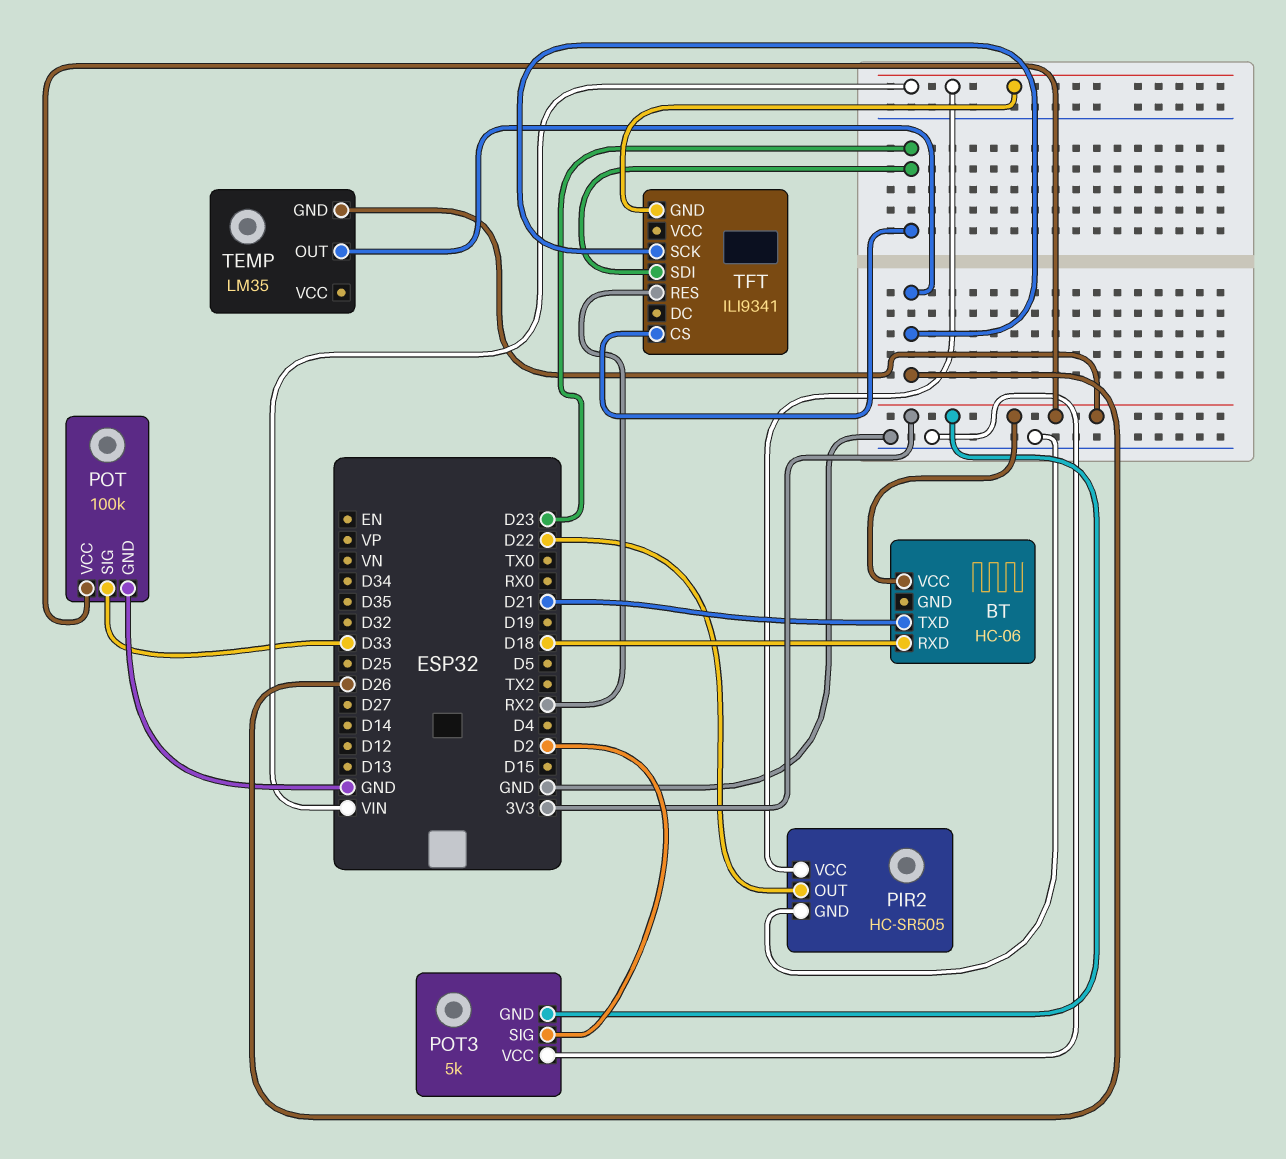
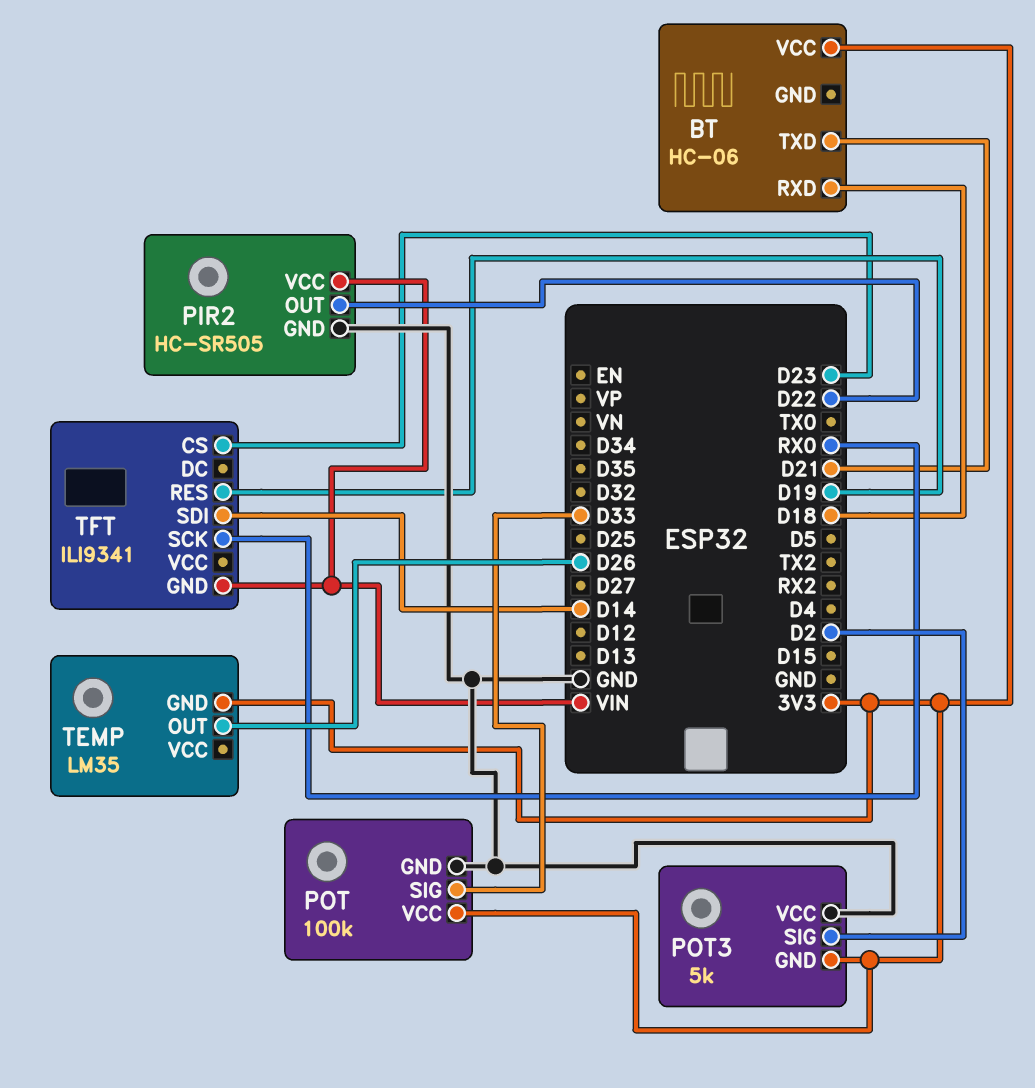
TFT pin RES: RX2 -> D19
TFT pin SCK: D26 -> RX0
TFT pin SDI: D23 -> D14

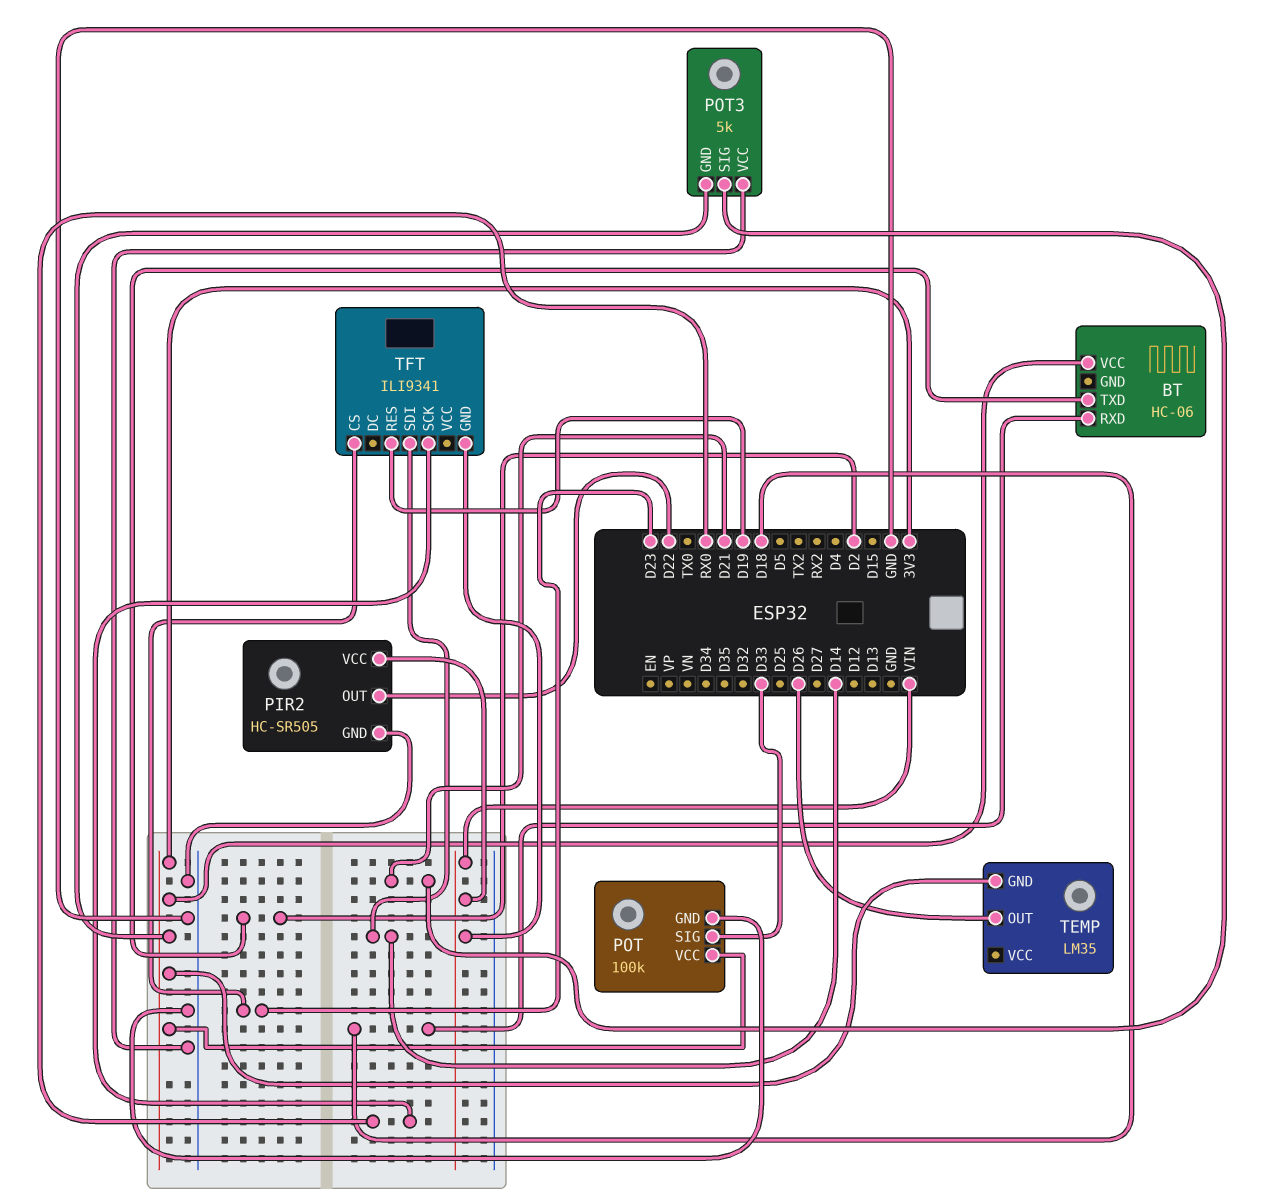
BT pin TXD: D21 -> D2
POT3 pin SIG: D2 -> D21

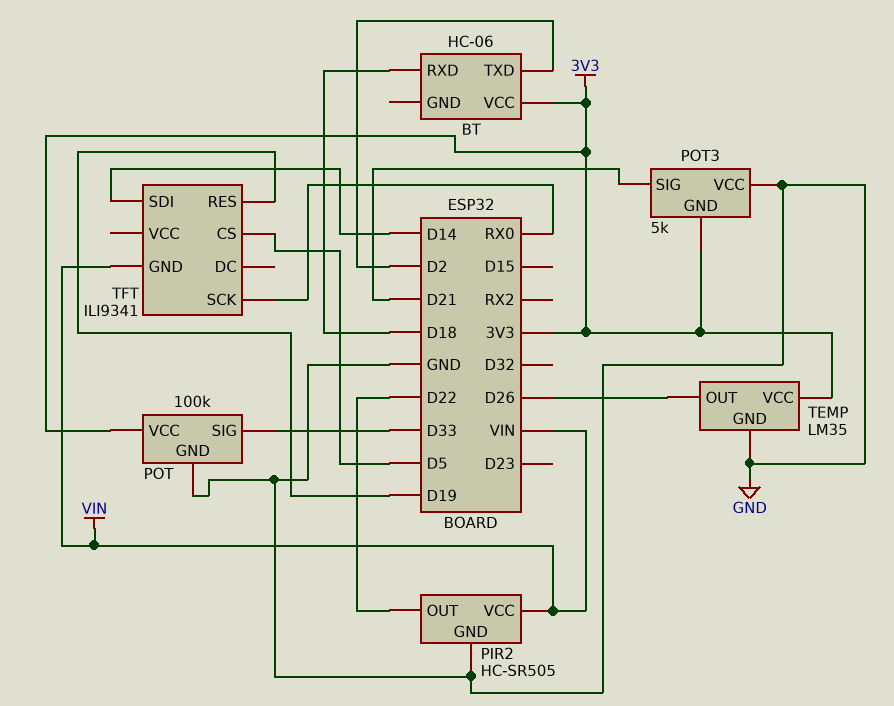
TEMP pin GND: 3V3 -> GND
TEMP pin VCC: none -> 3V3
TFT pin CS: D23 -> D5

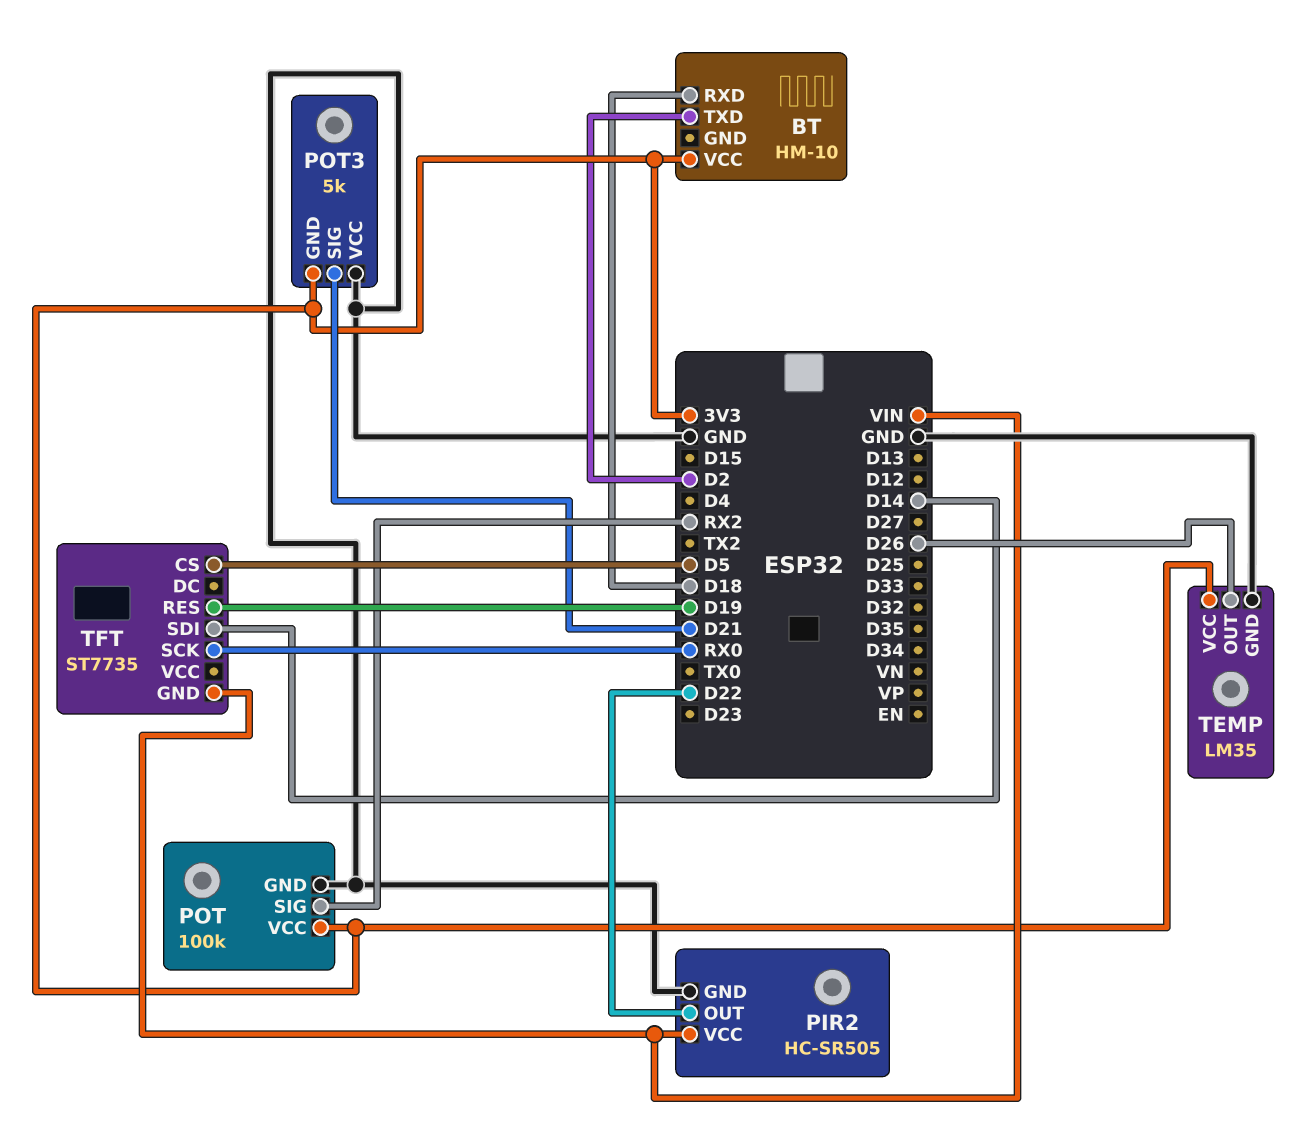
BT: HC-06 -> HM-10
POT pin SIG: D33 -> RX2
TFT: ILI9341 -> ST7735

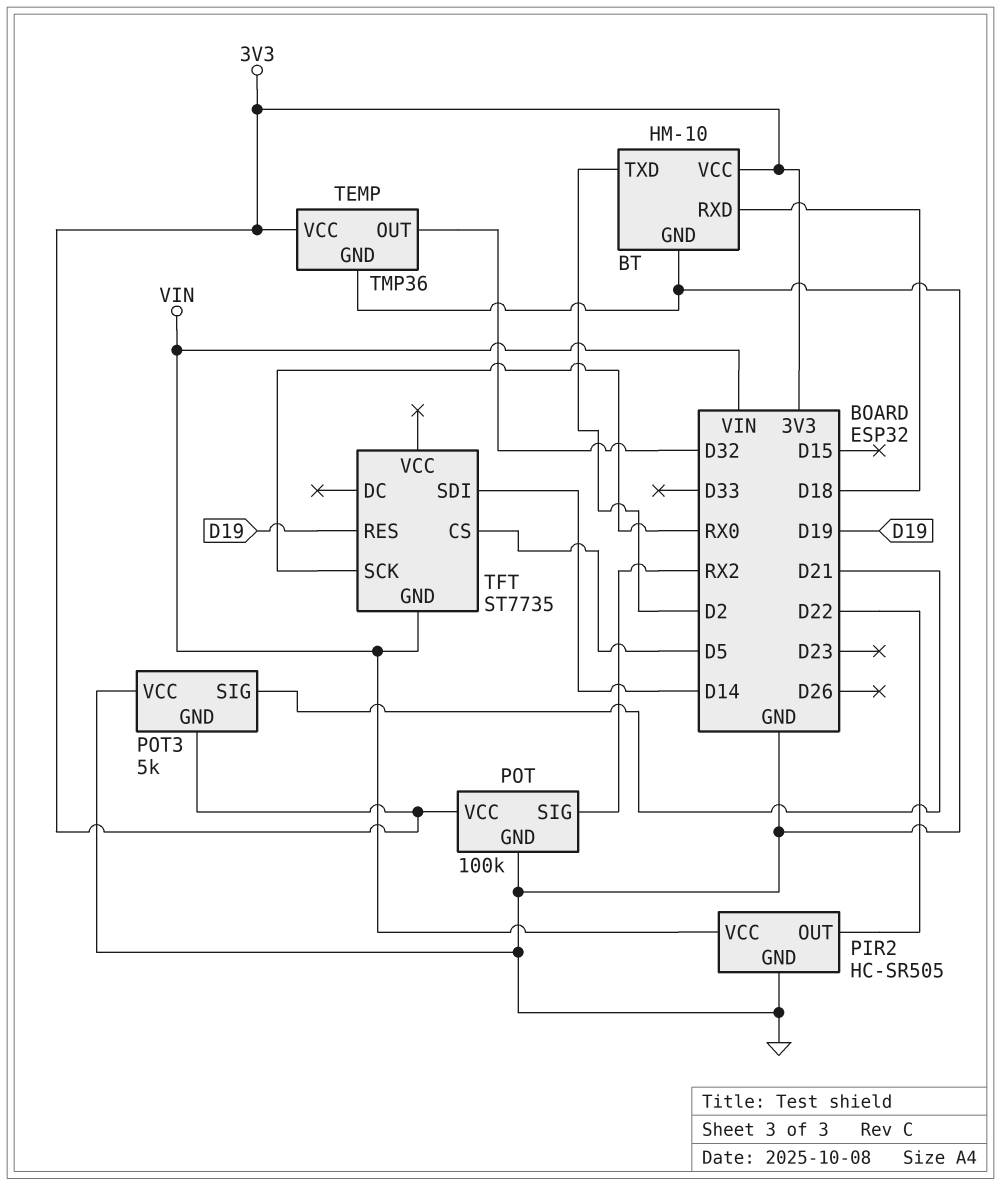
BT pin GND: none -> GND
TEMP: LM35 -> TMP36
TEMP pin OUT: D26 -> D32

